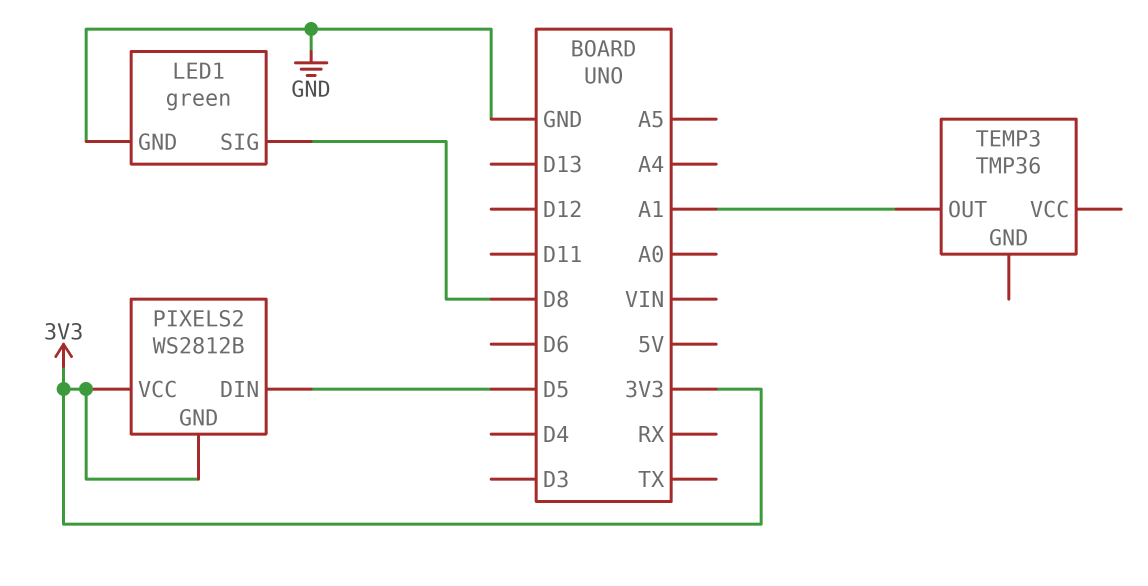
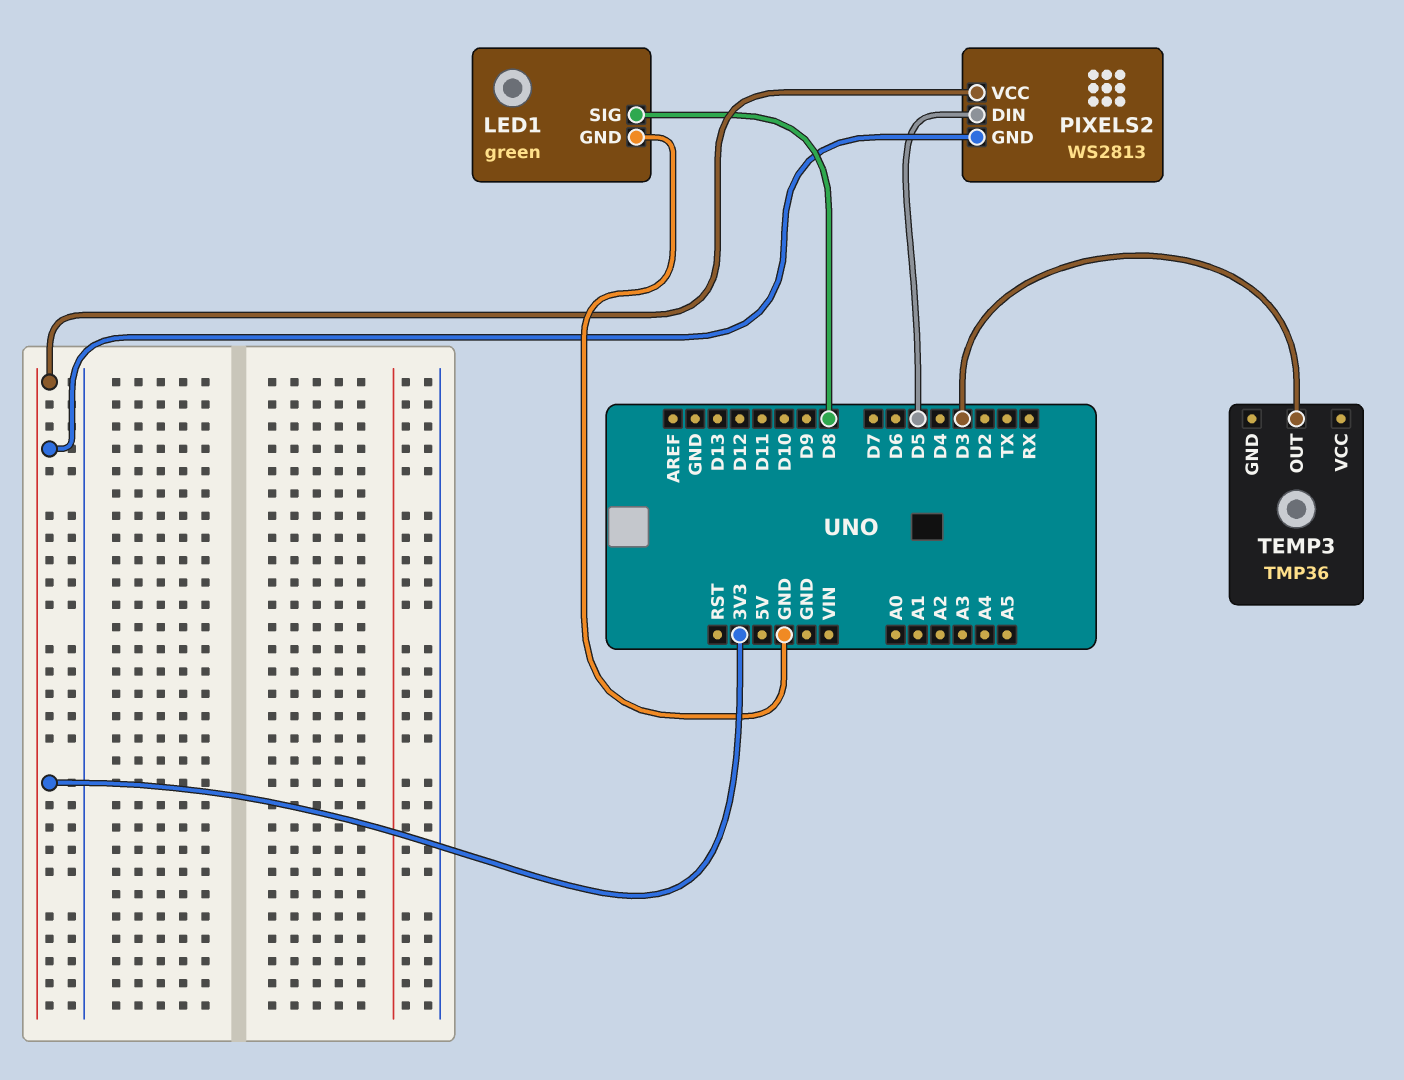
PIXELS2: WS2812B -> WS2813
TEMP3 pin OUT: A1 -> D3

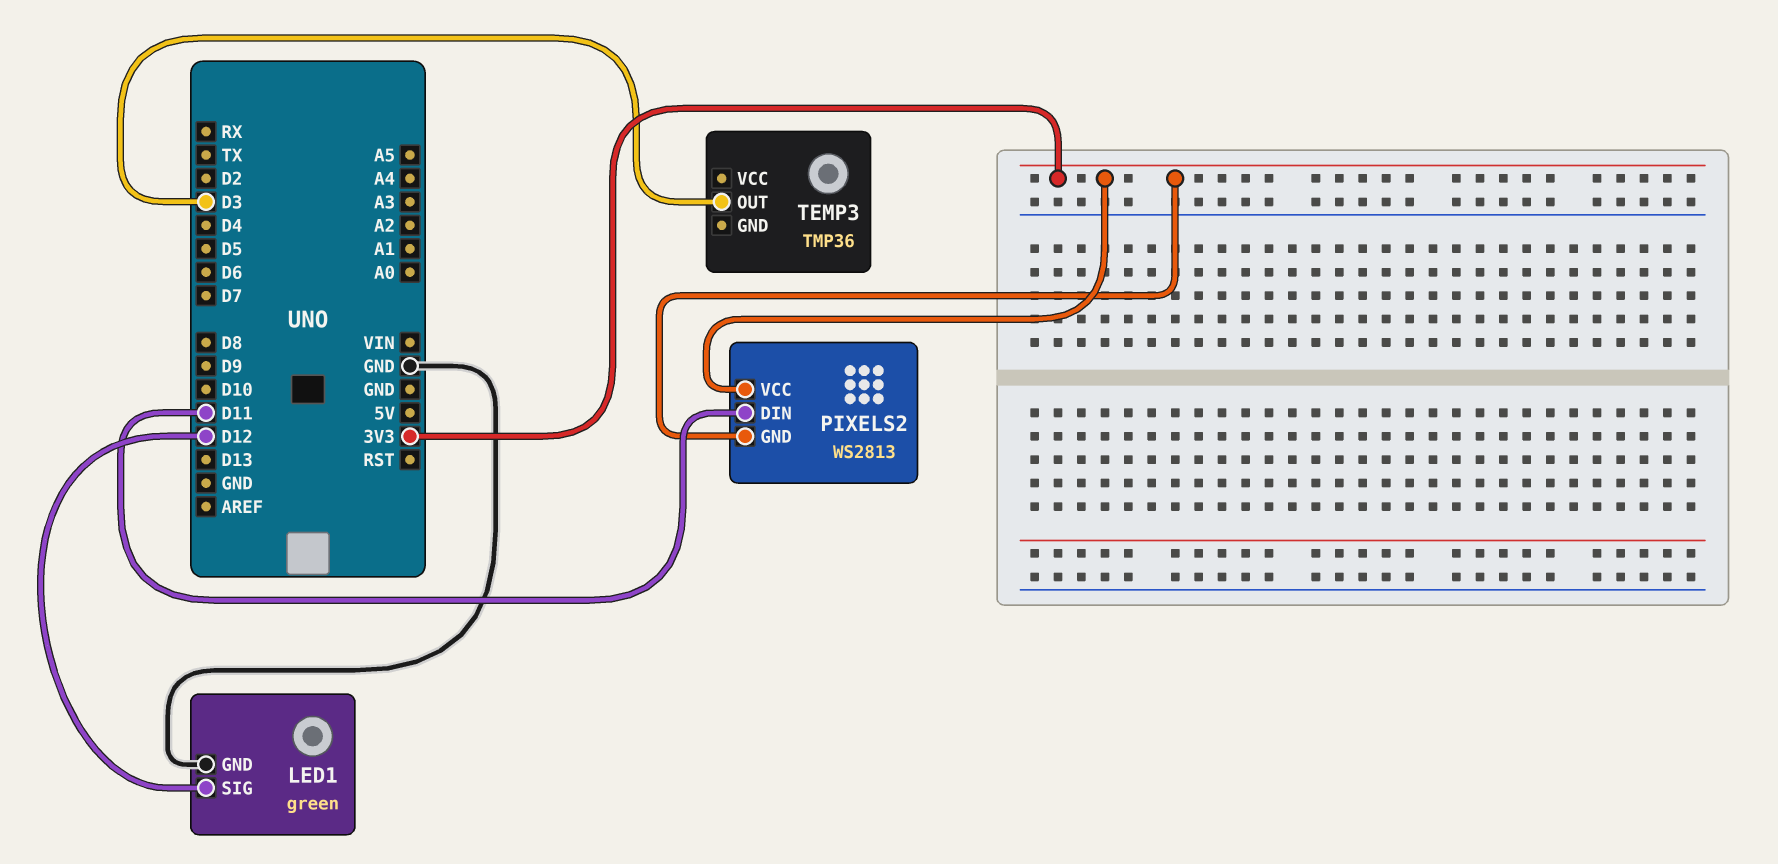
LED1 pin SIG: D8 -> D12
PIXELS2 pin DIN: D5 -> D11

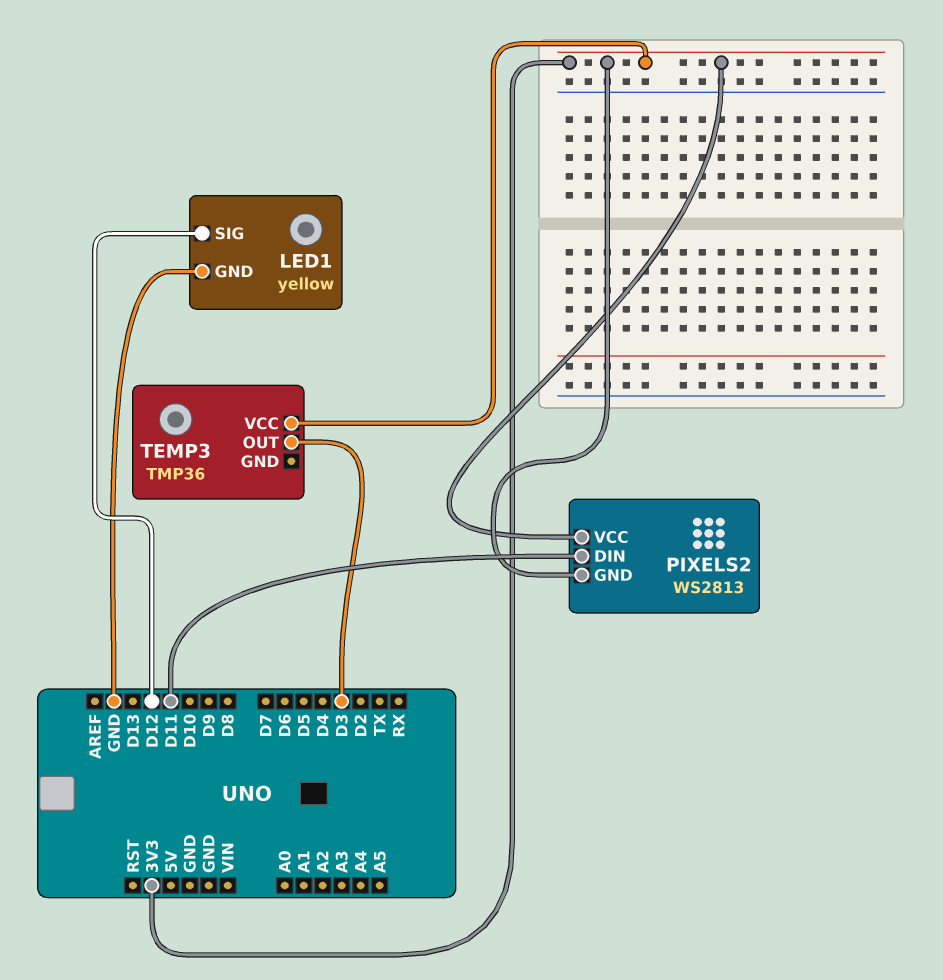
LED1: green -> yellow
TEMP3 pin VCC: none -> 3V3

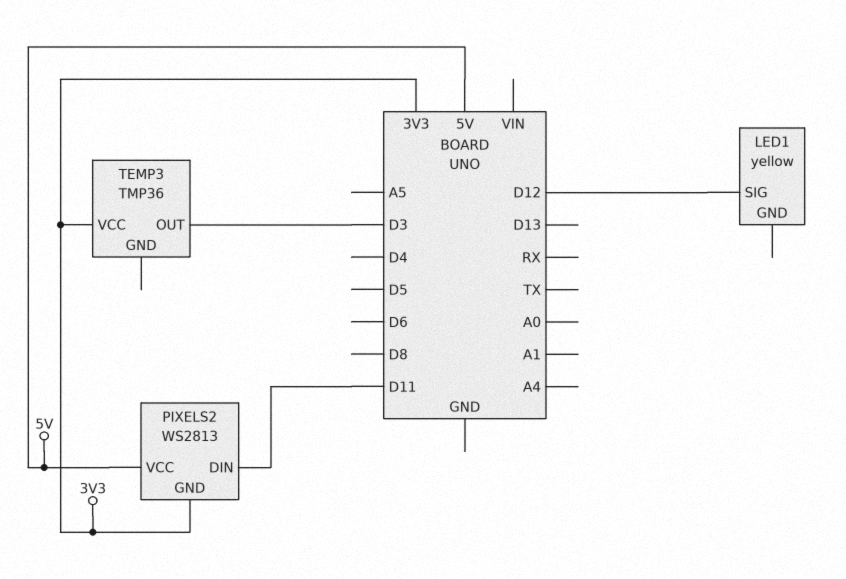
LED1 pin GND: GND -> none
PIXELS2 pin VCC: 3V3 -> 5V

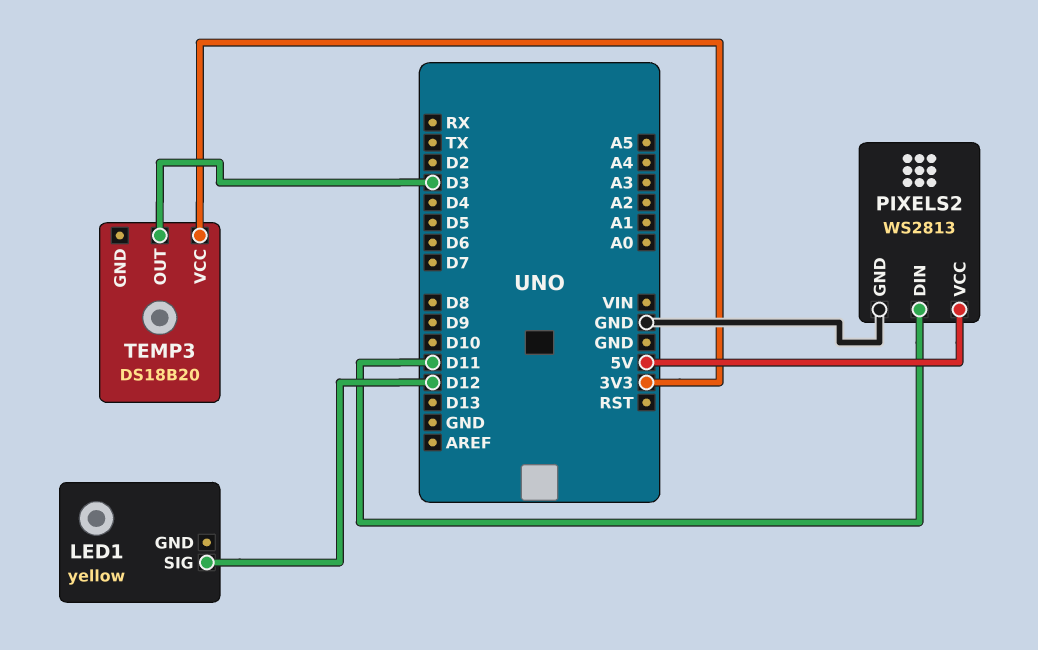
PIXELS2 pin GND: 3V3 -> GND
TEMP3: TMP36 -> DS18B20

